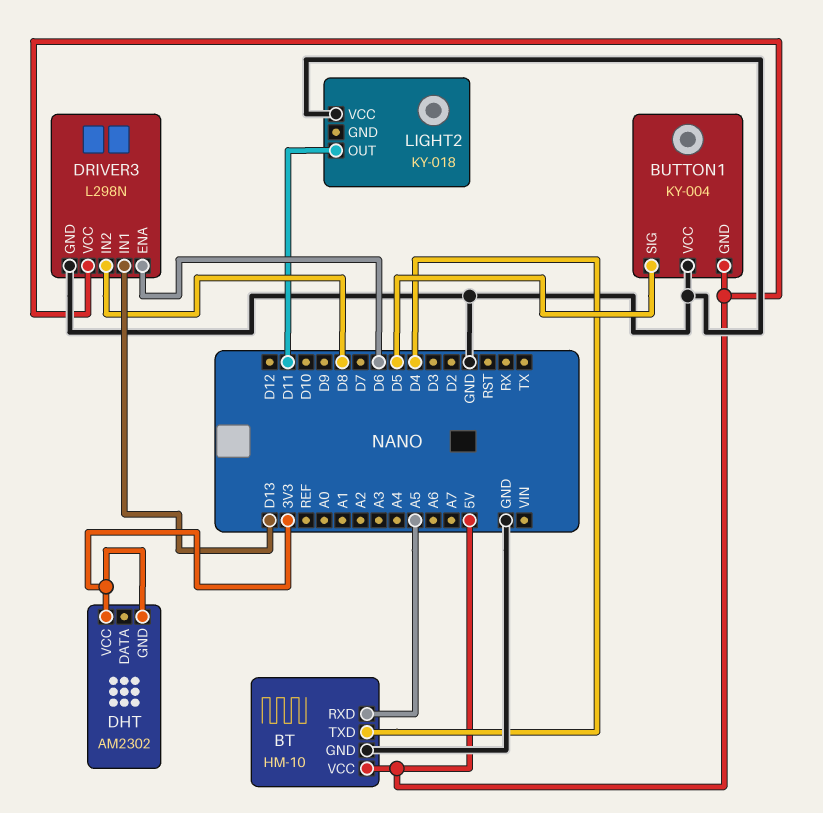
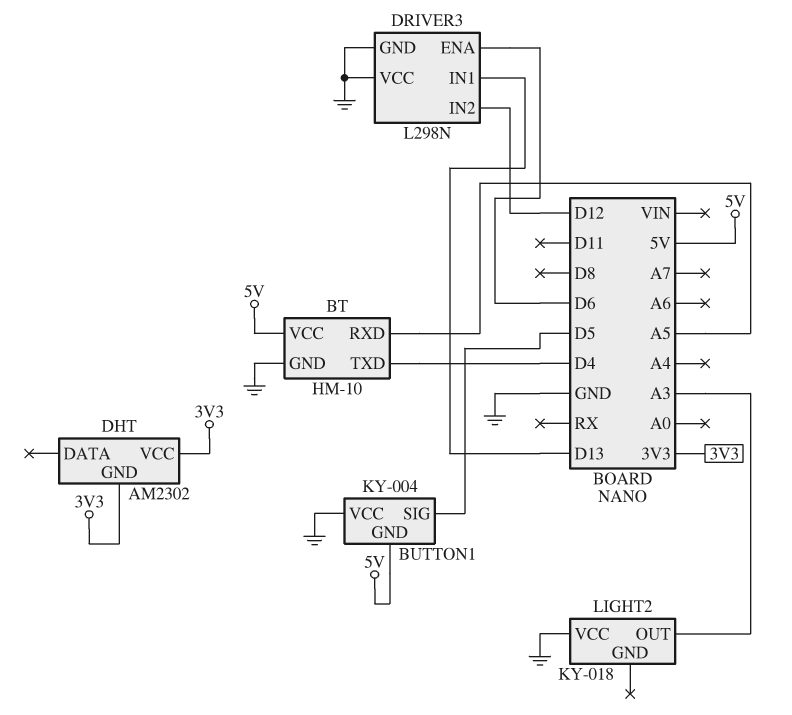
DRIVER3 pin IN2: D8 -> D12
DRIVER3 pin VCC: 5V -> GND
LIGHT2 pin OUT: D11 -> A3

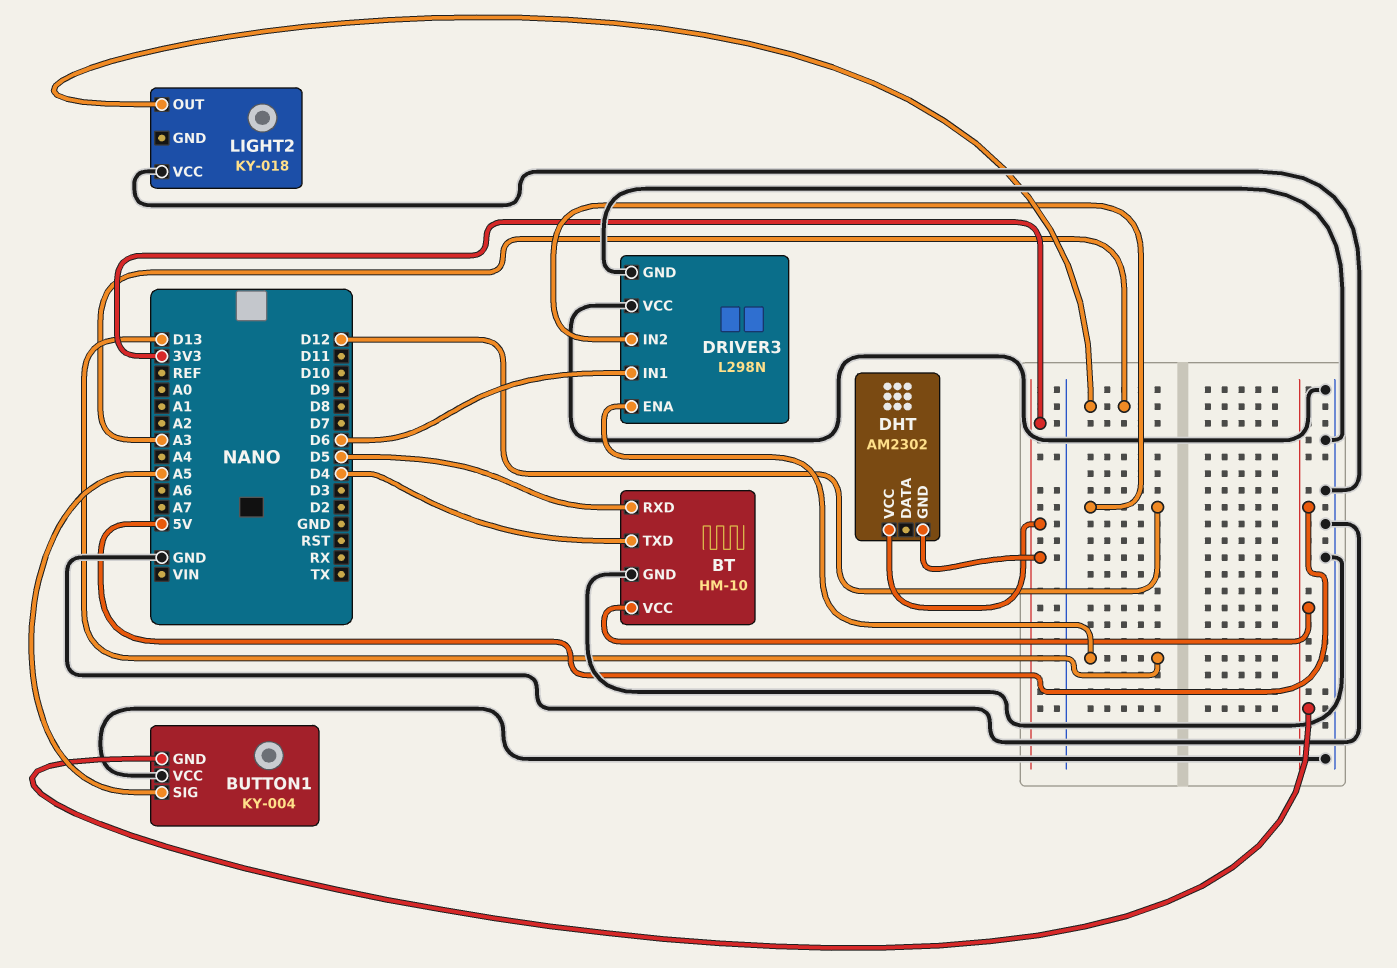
BT pin RXD: A5 -> D5
BUTTON1 pin SIG: D5 -> A5
DRIVER3 pin ENA: D6 -> D13
DRIVER3 pin IN1: D13 -> D6

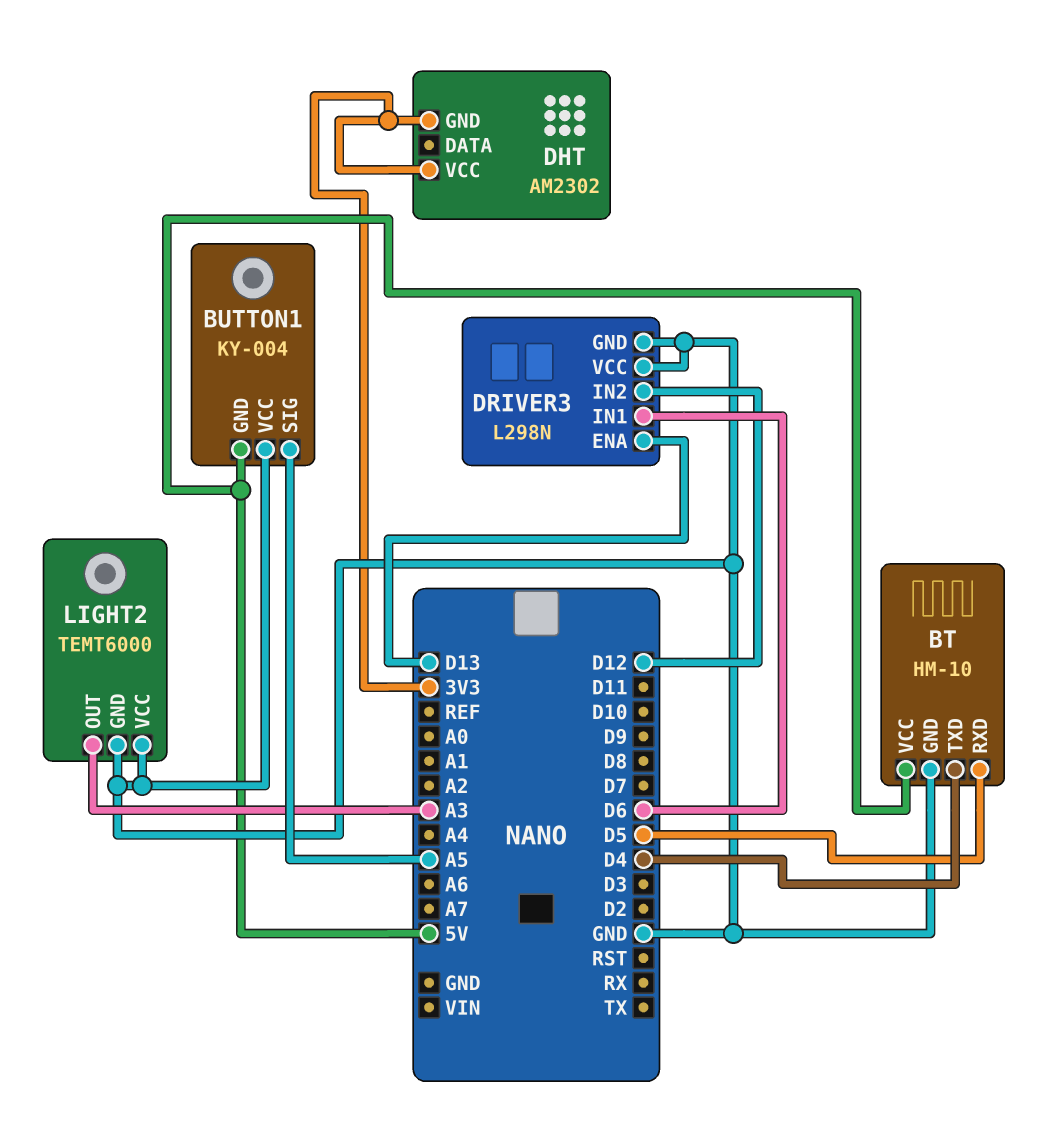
LIGHT2: KY-018 -> TEMT6000
LIGHT2 pin GND: none -> GND

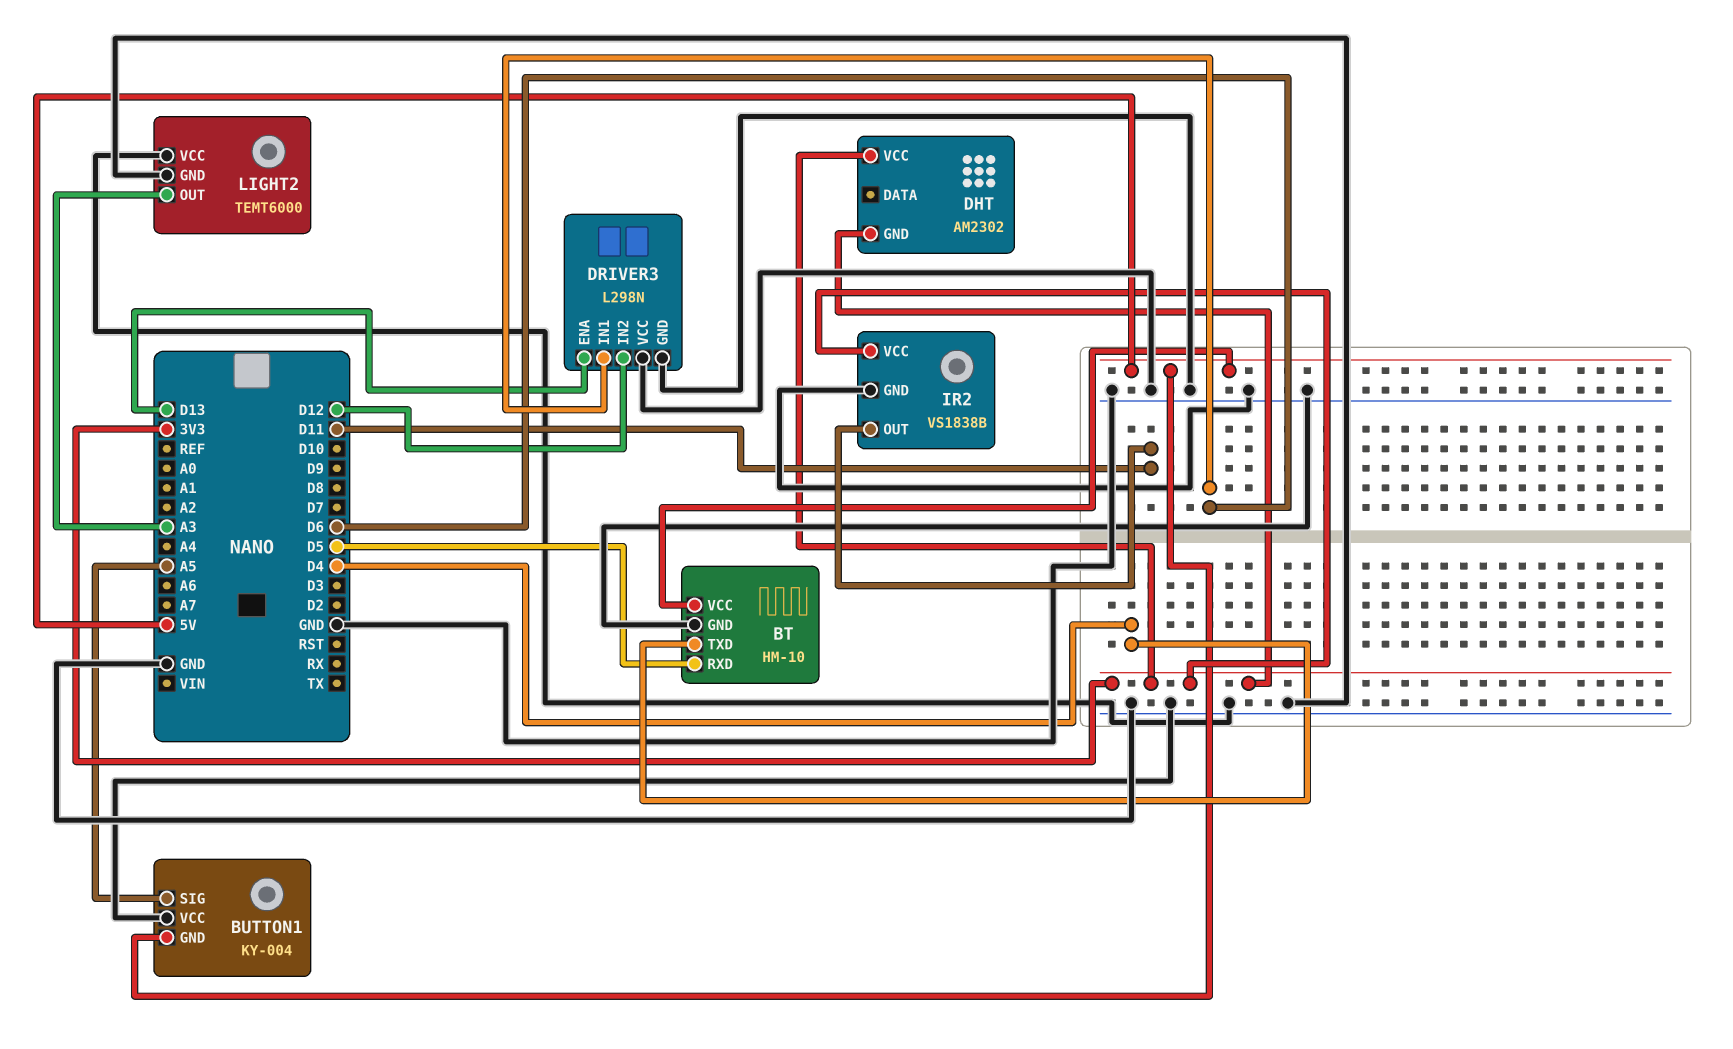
IR2: none -> VS1838B
IR2 pin GND: none -> GND
IR2 pin OUT: none -> D11
IR2 pin VCC: none -> 3V3

